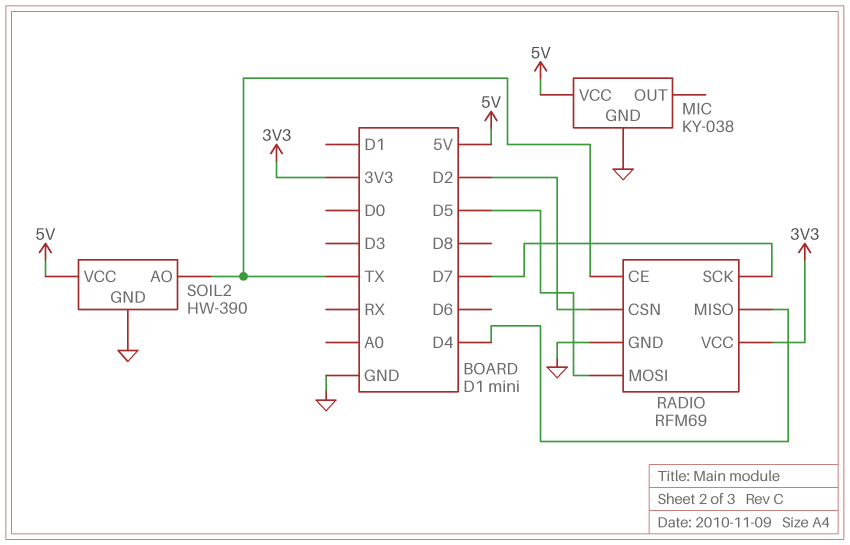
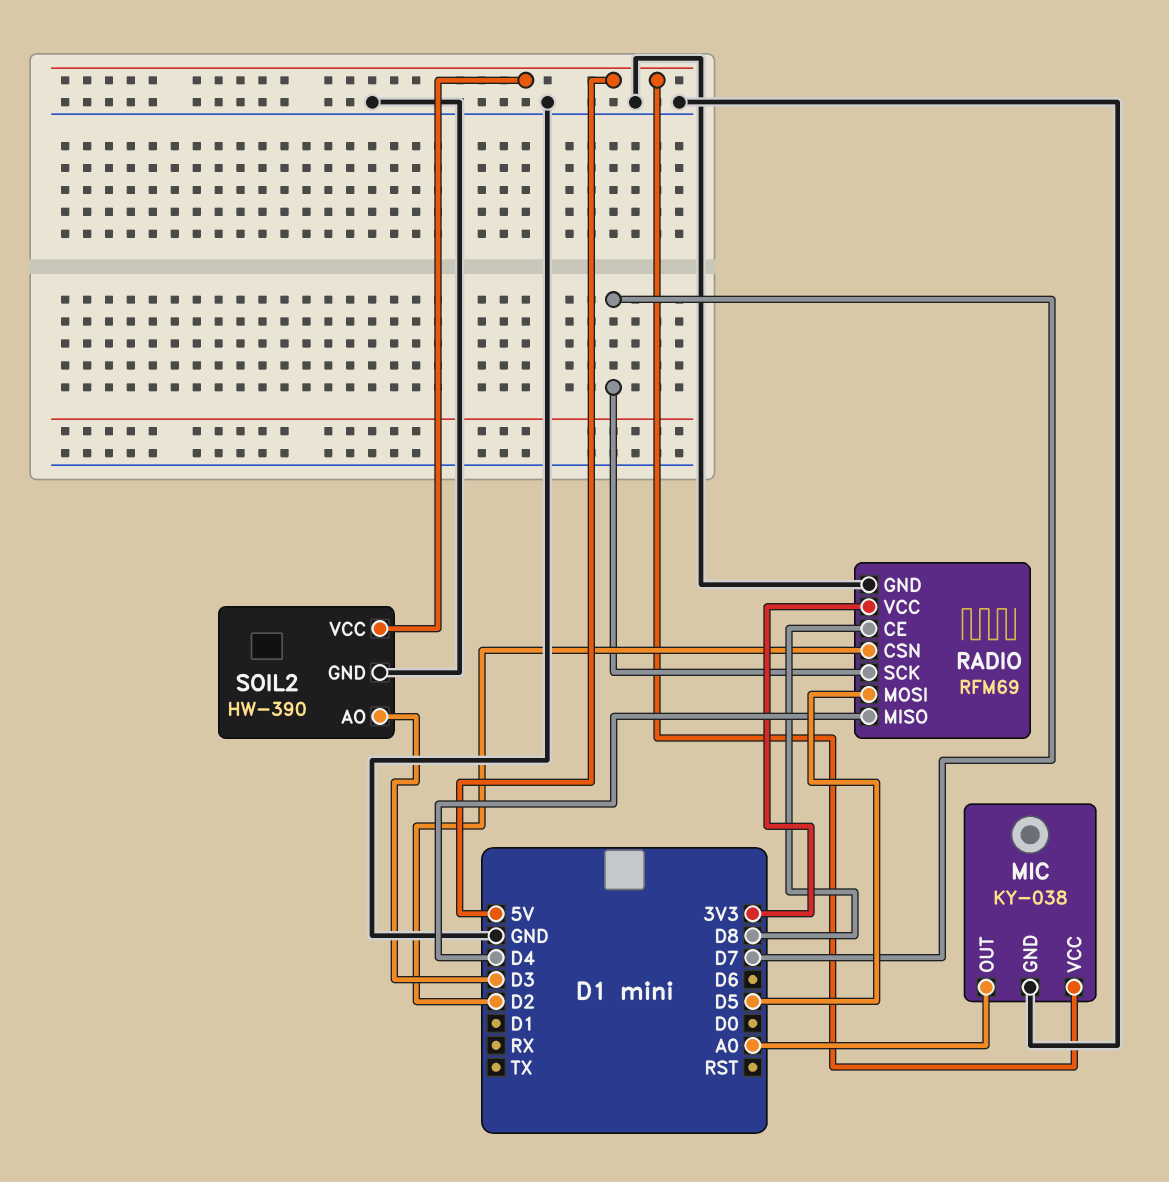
MIC pin OUT: none -> A0
RADIO pin CE: TX -> D8
SOIL2 pin AO: TX -> D3

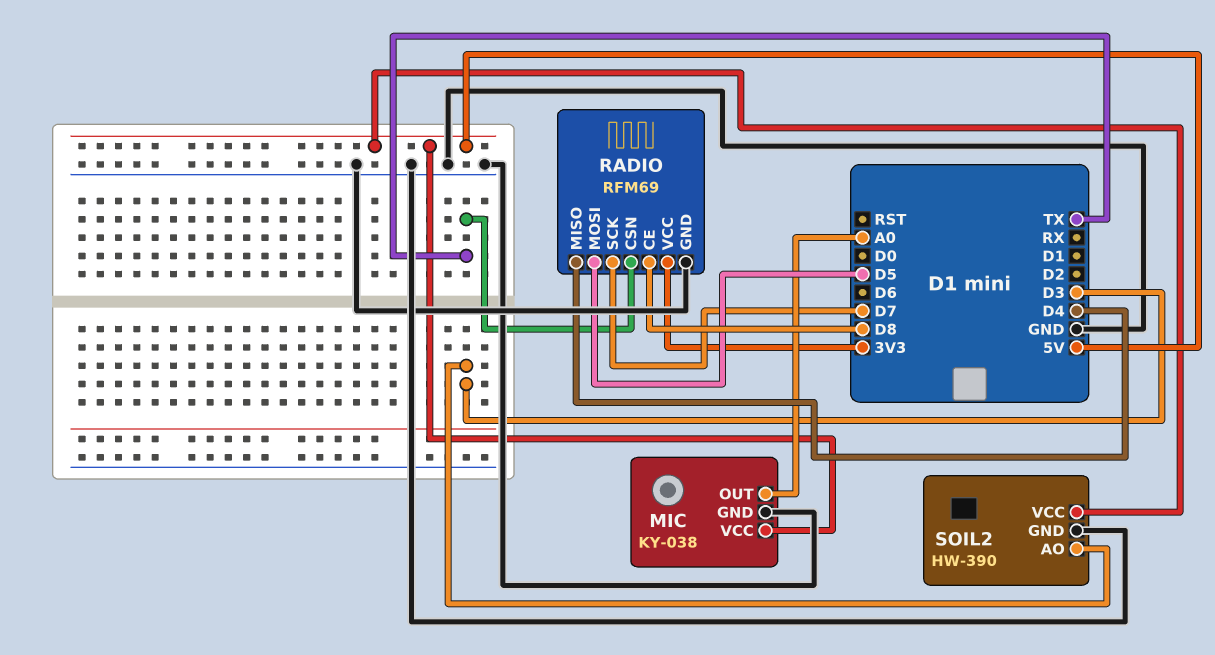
RADIO pin CSN: D2 -> TX

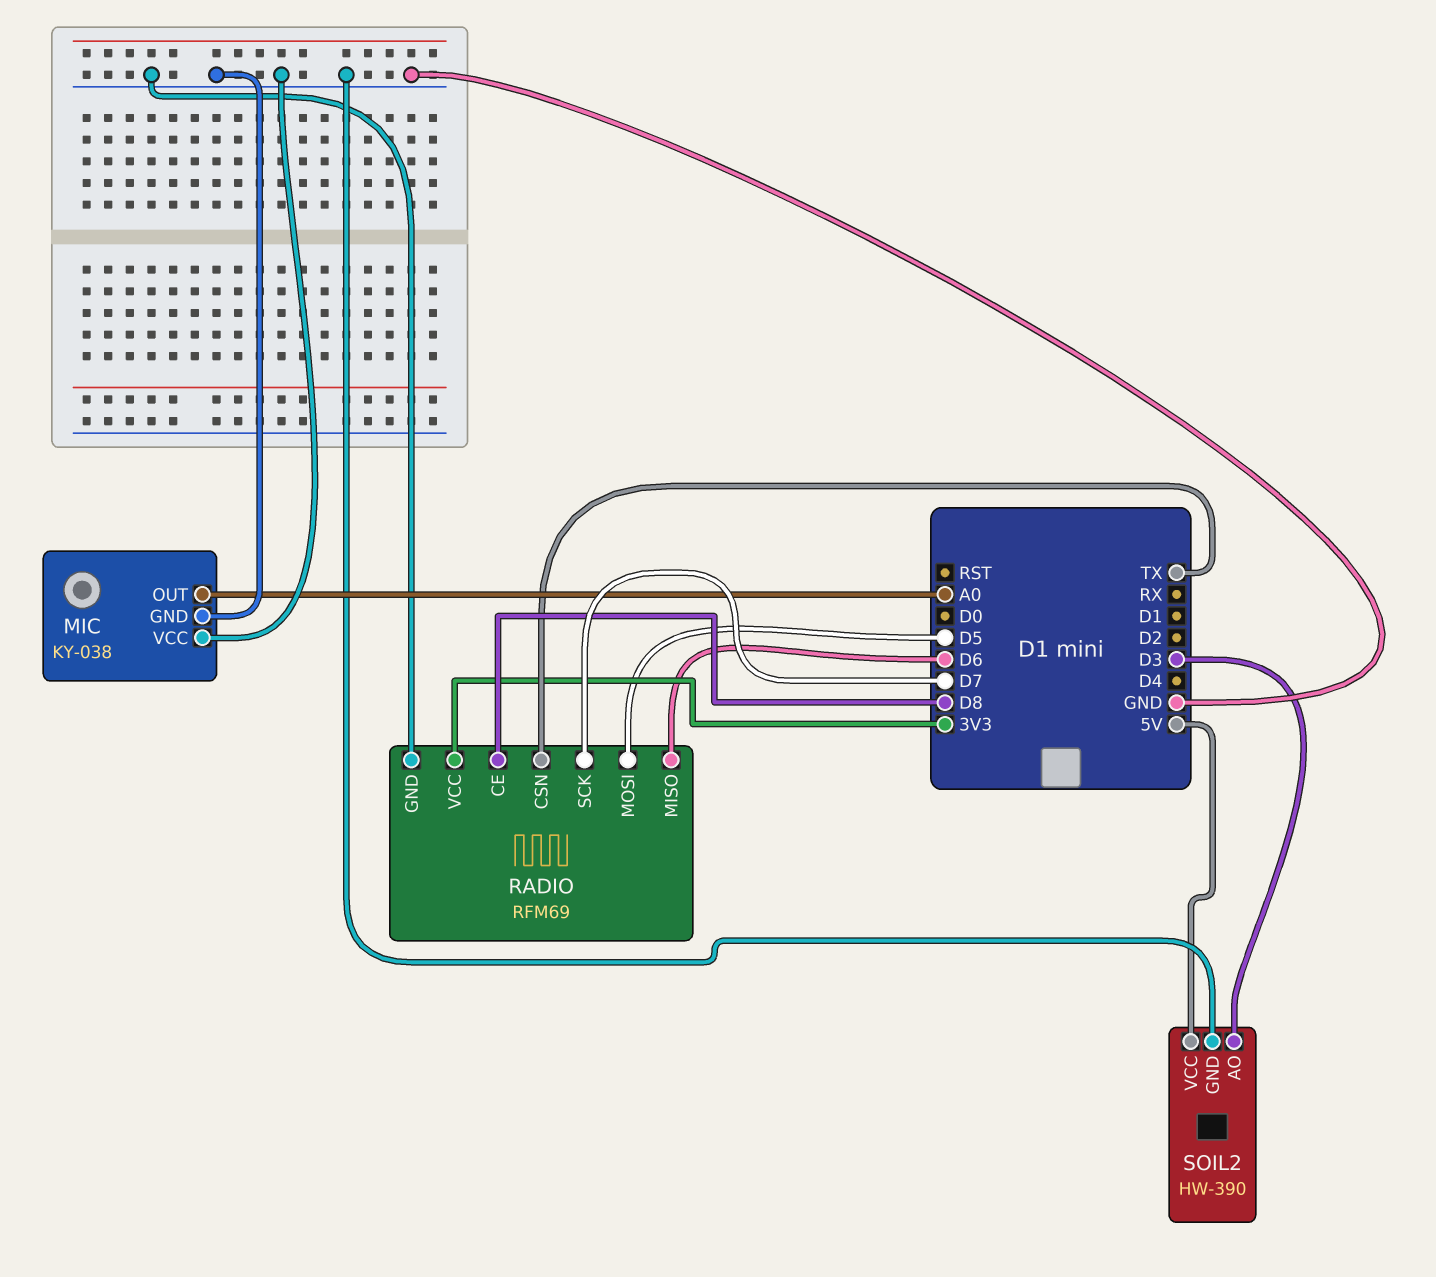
MIC pin VCC: 5V -> GND
RADIO pin MISO: D4 -> D6

